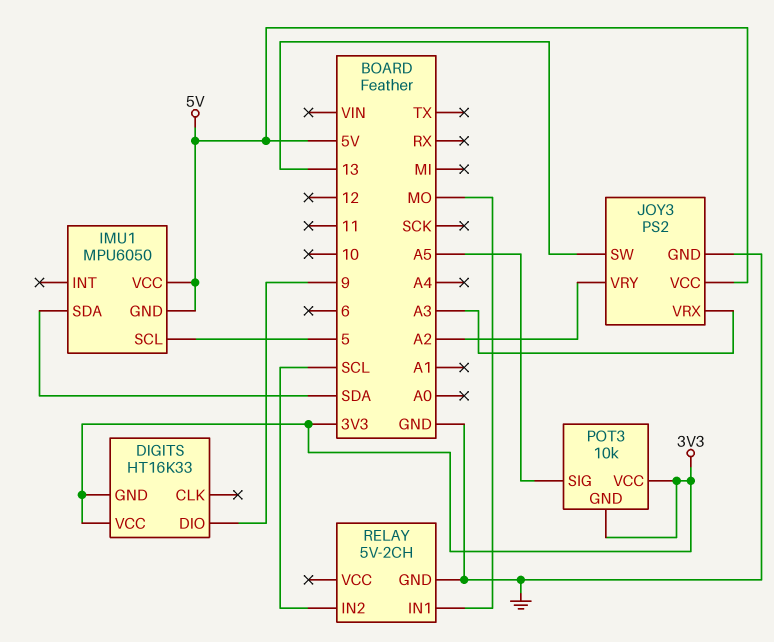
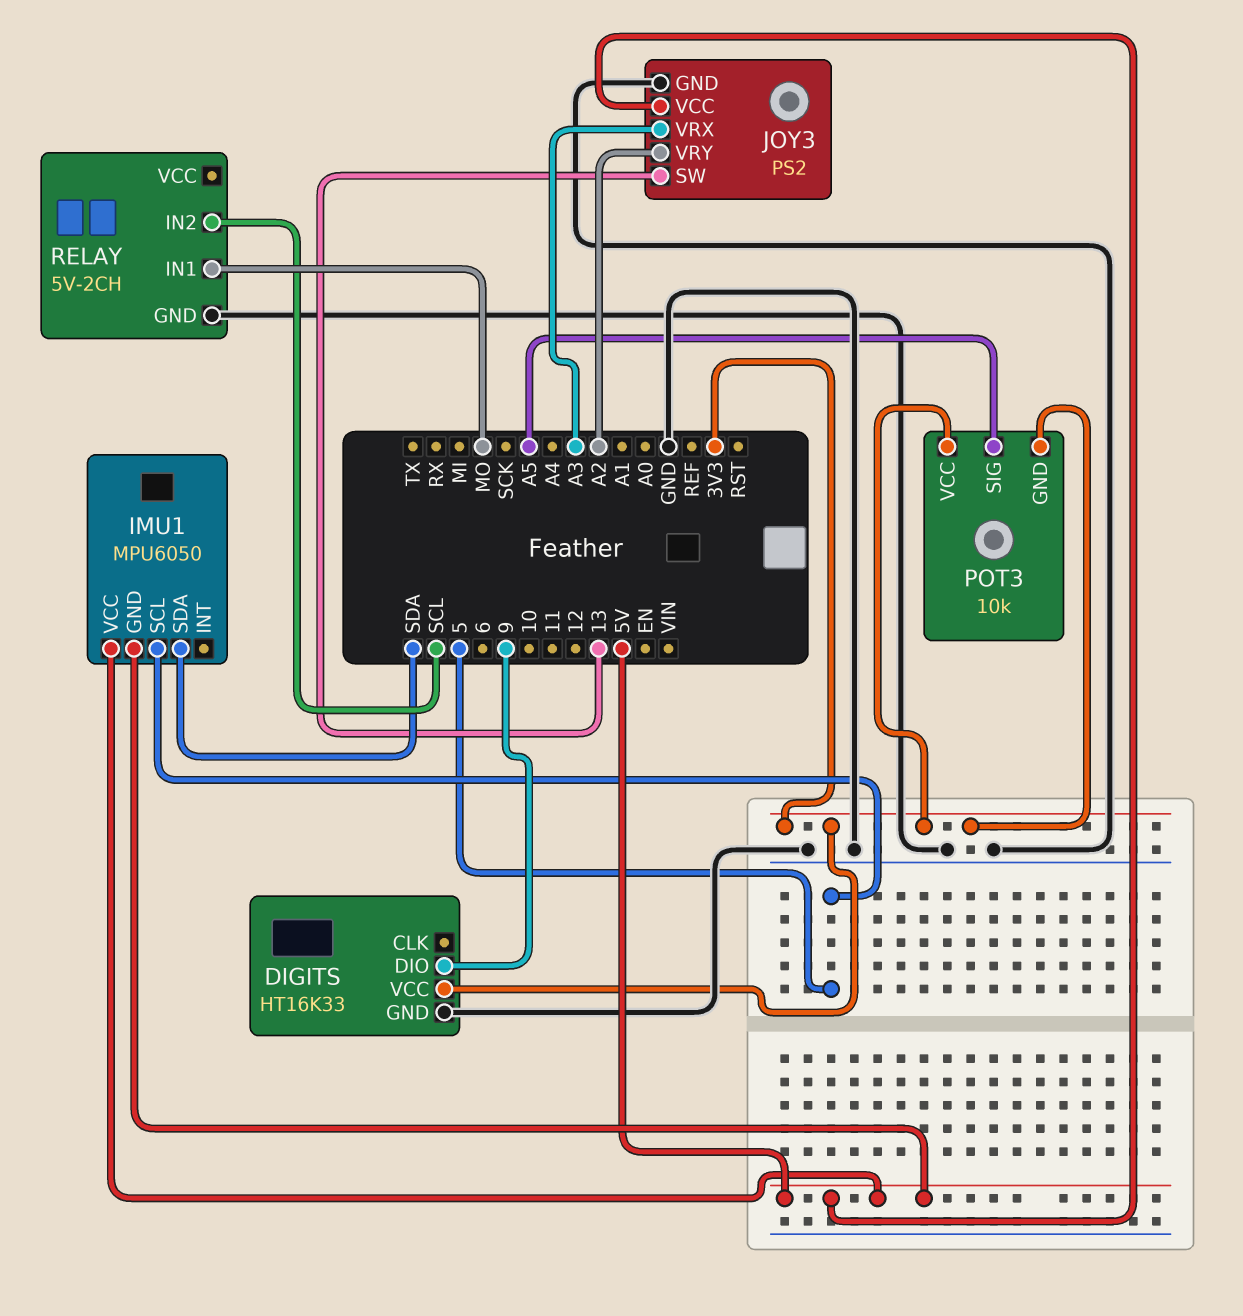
DIGITS pin GND: 3V3 -> GND

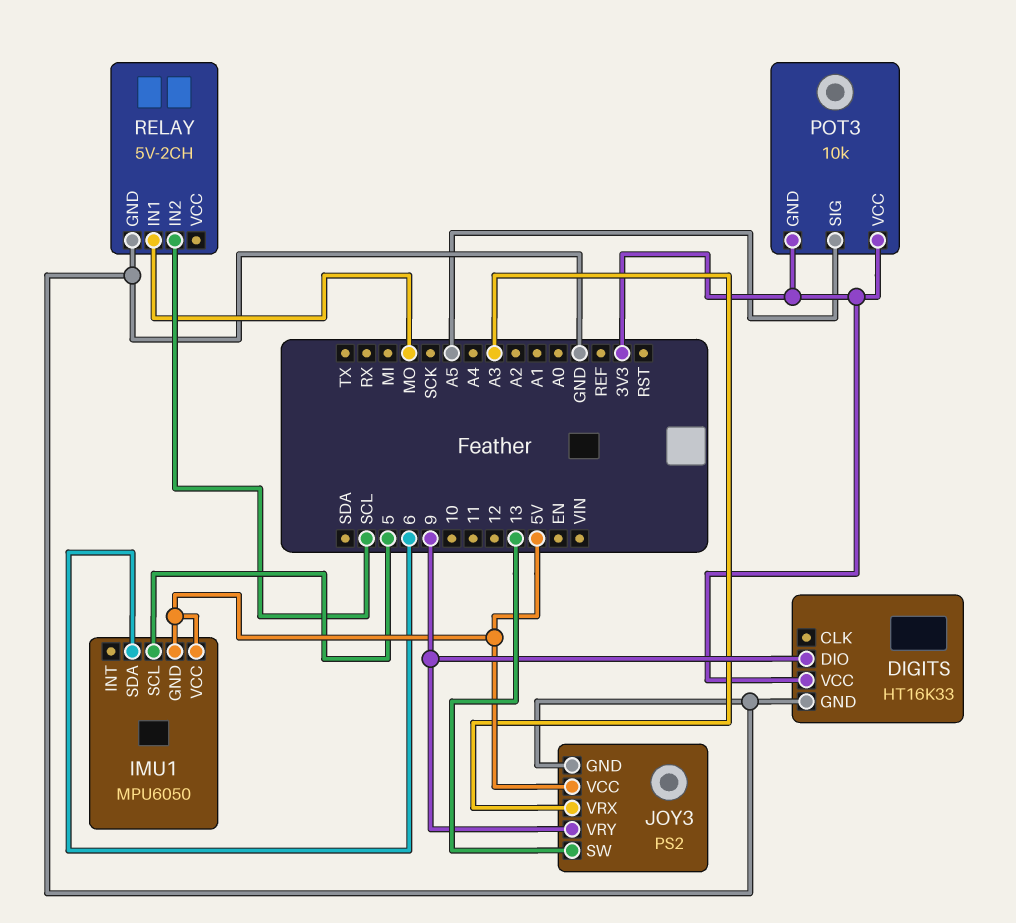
IMU1 pin SDA: SDA -> 6
JOY3 pin VRY: A2 -> 9

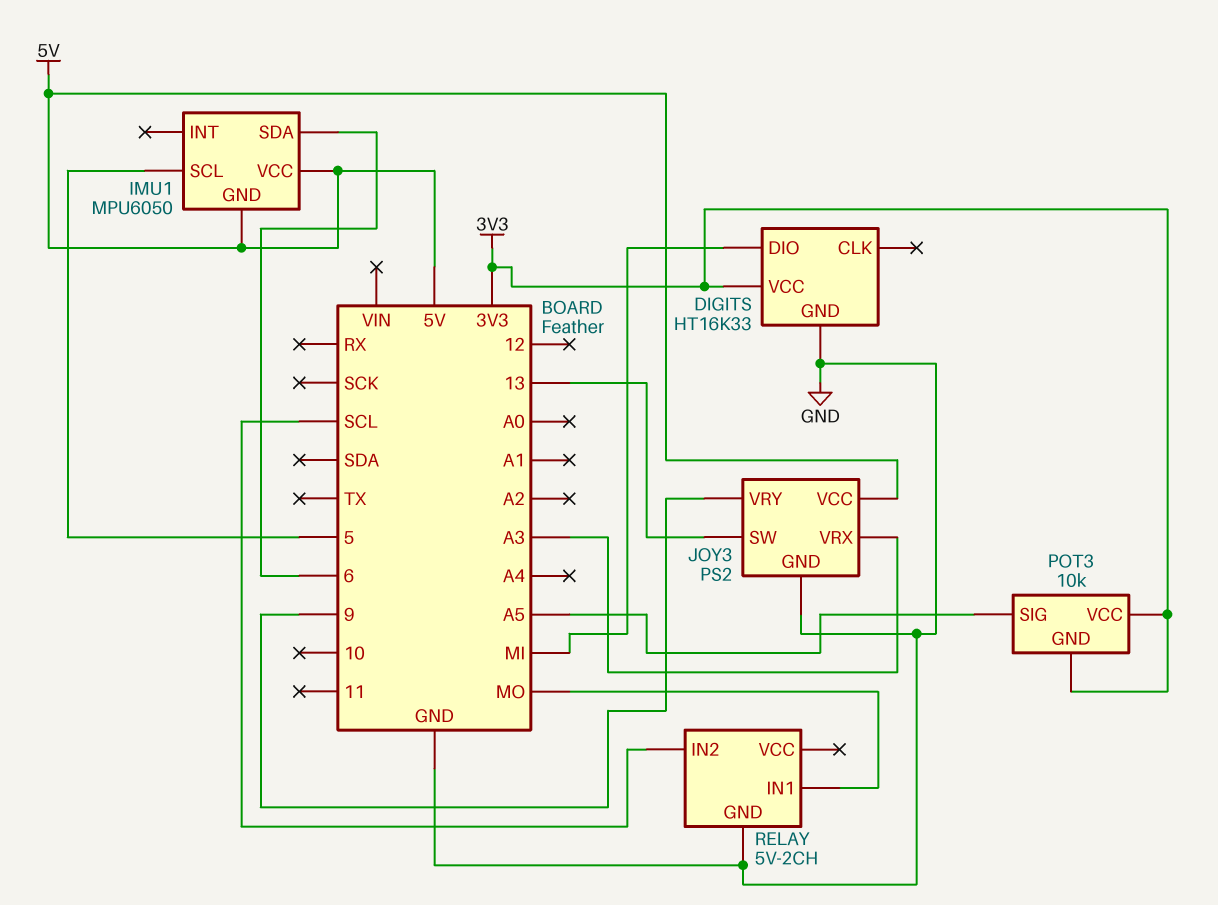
DIGITS pin DIO: 9 -> MI

